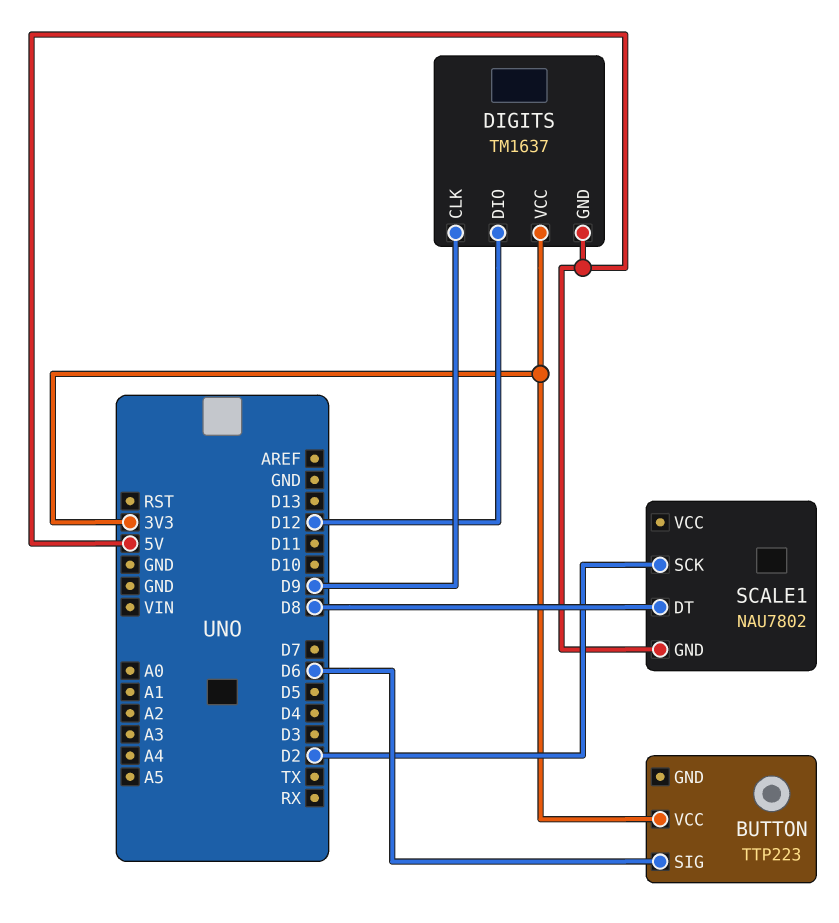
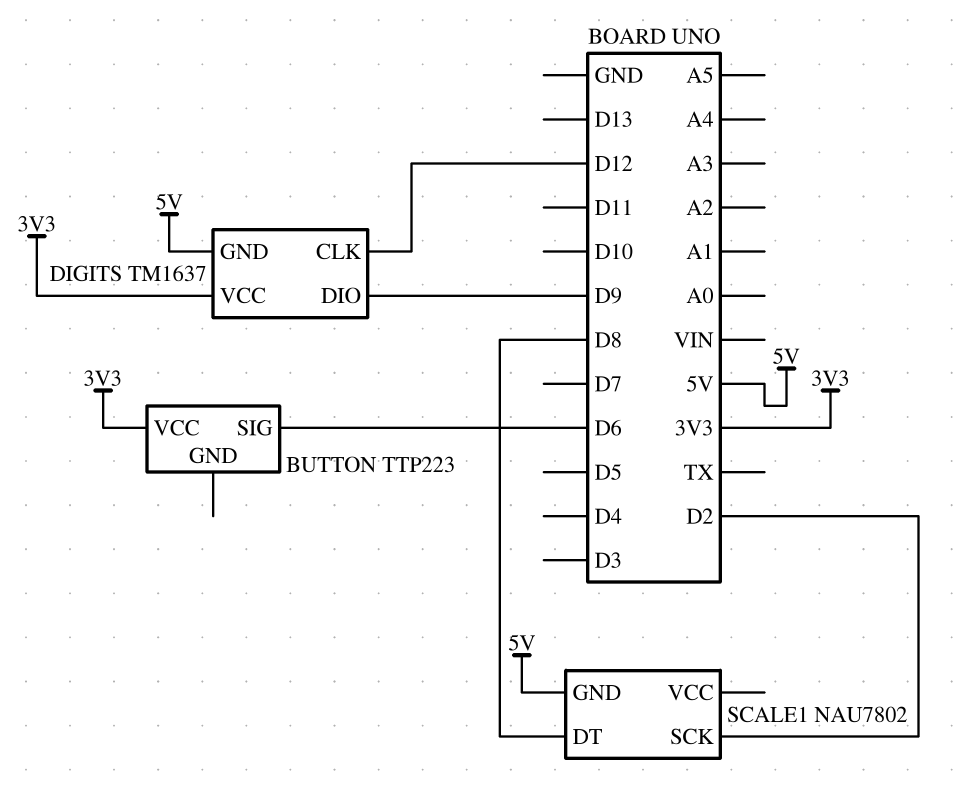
DIGITS pin CLK: D9 -> D12
DIGITS pin DIO: D12 -> D9

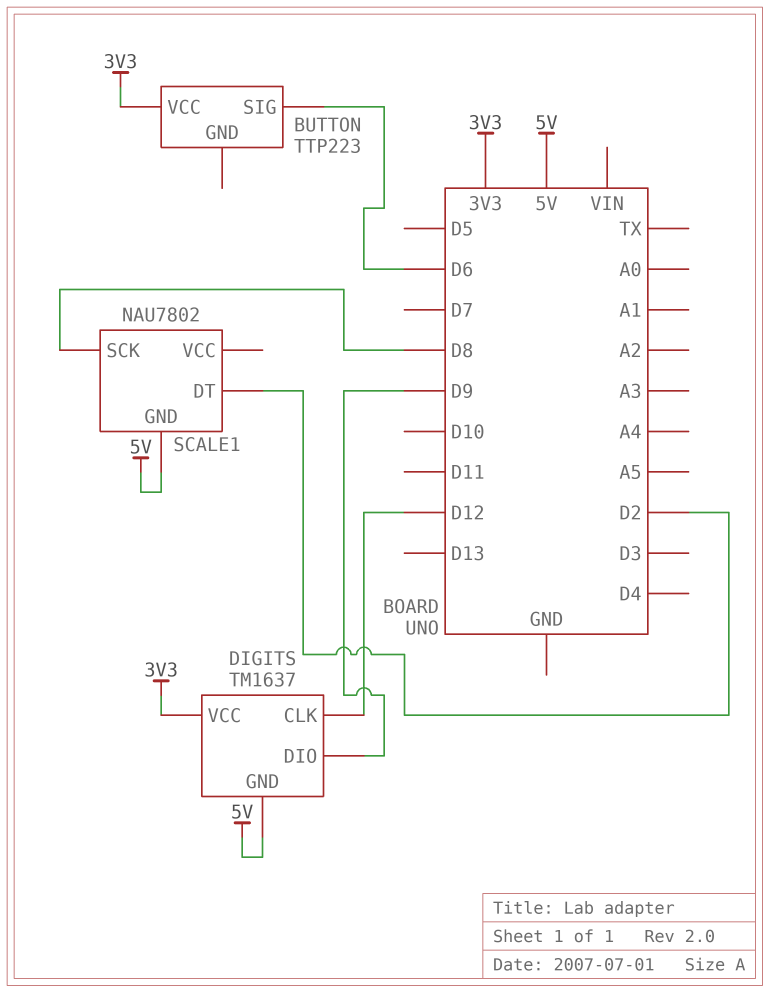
SCALE1 pin DT: D8 -> D2
SCALE1 pin SCK: D2 -> D8

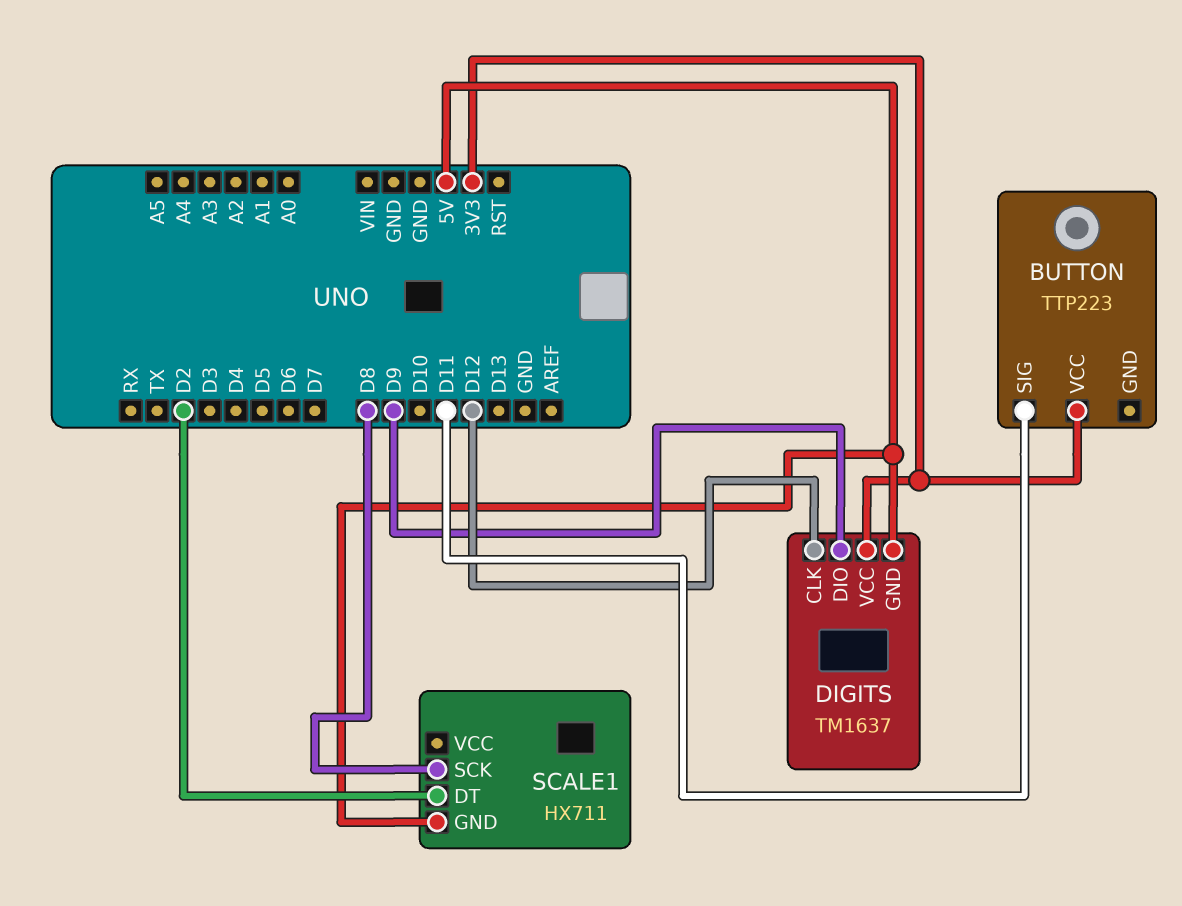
BUTTON pin SIG: D6 -> D11
SCALE1: NAU7802 -> HX711

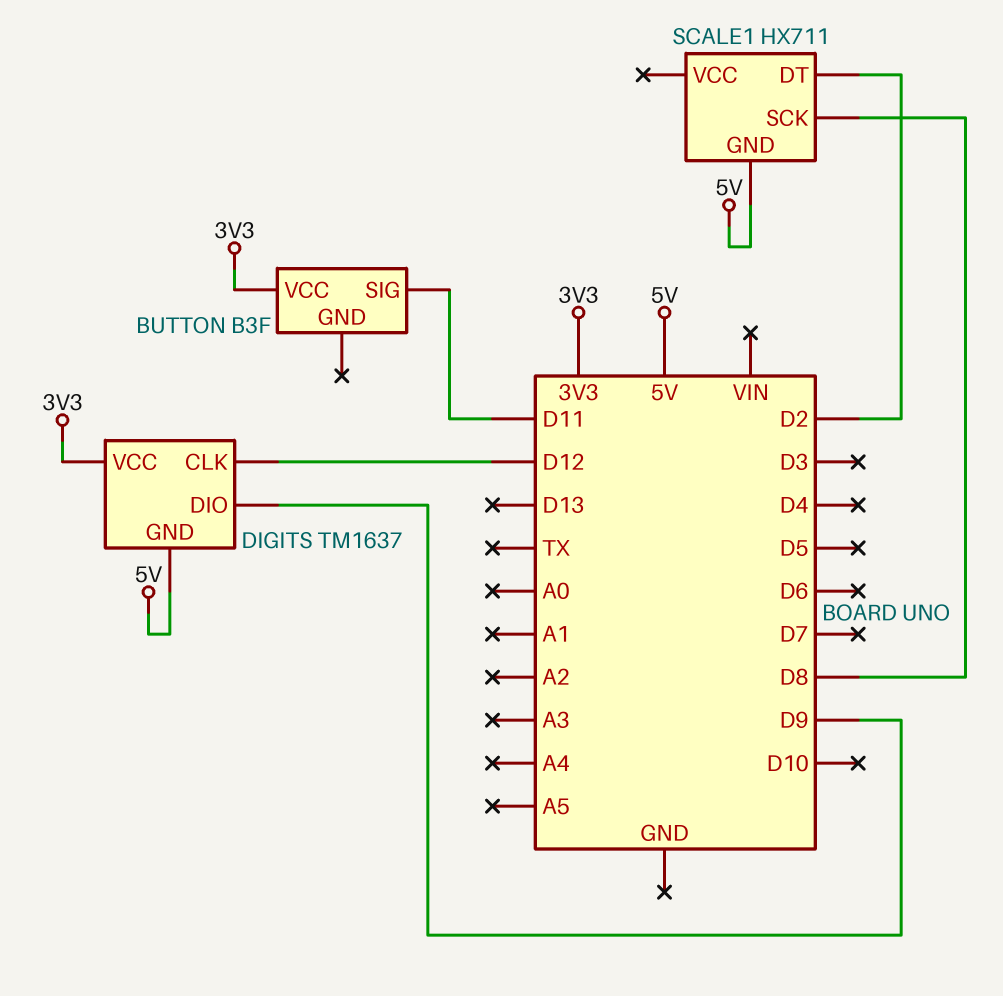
BUTTON: TTP223 -> B3F

